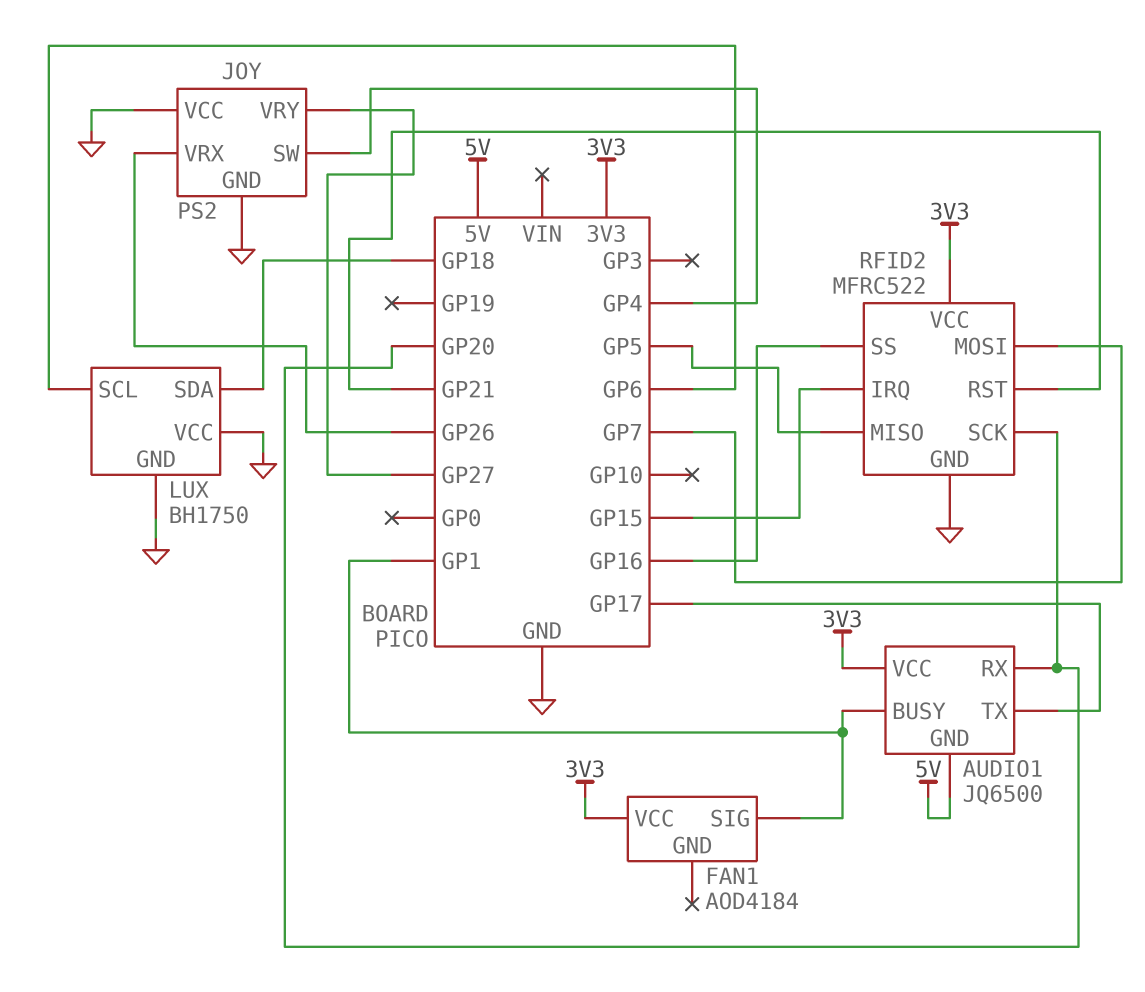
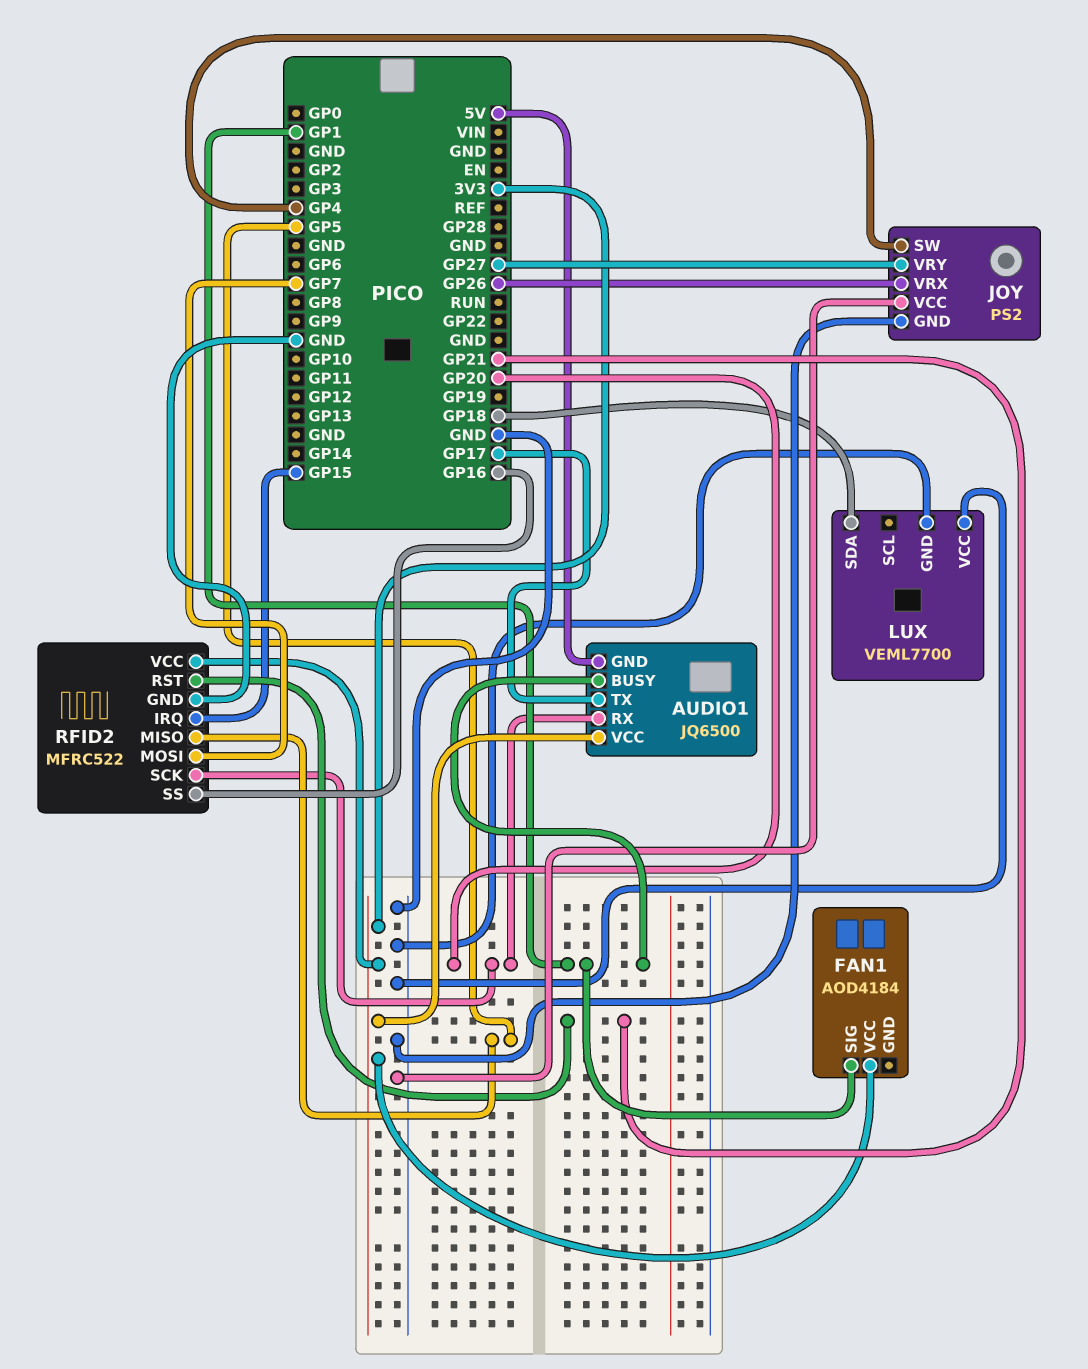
LUX: BH1750 -> VEML7700
LUX pin SCL: GP6 -> none

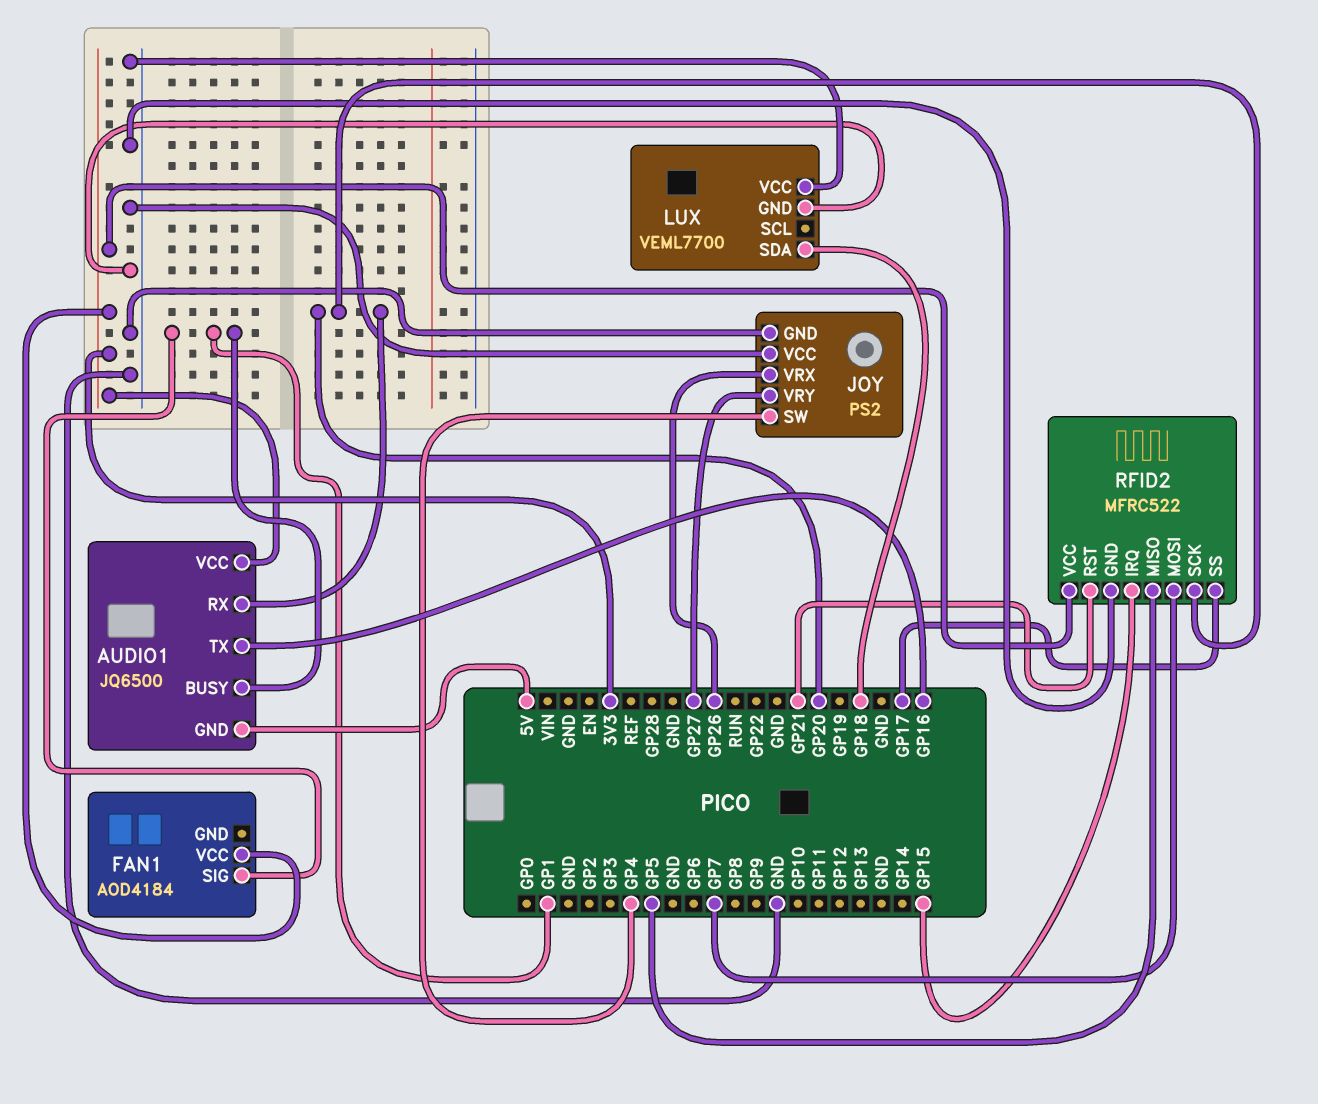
AUDIO1 pin TX: GP17 -> GP16
RFID2 pin SS: GP16 -> GP17

